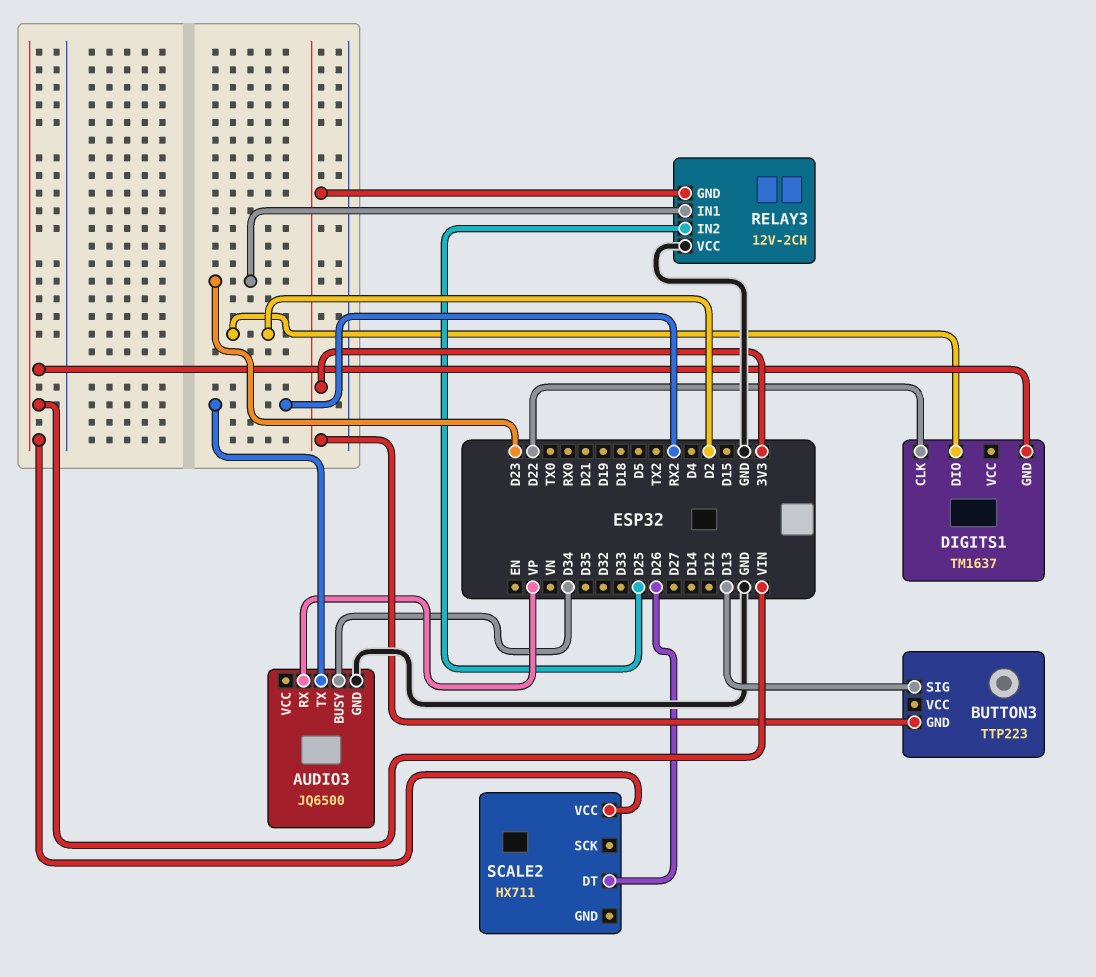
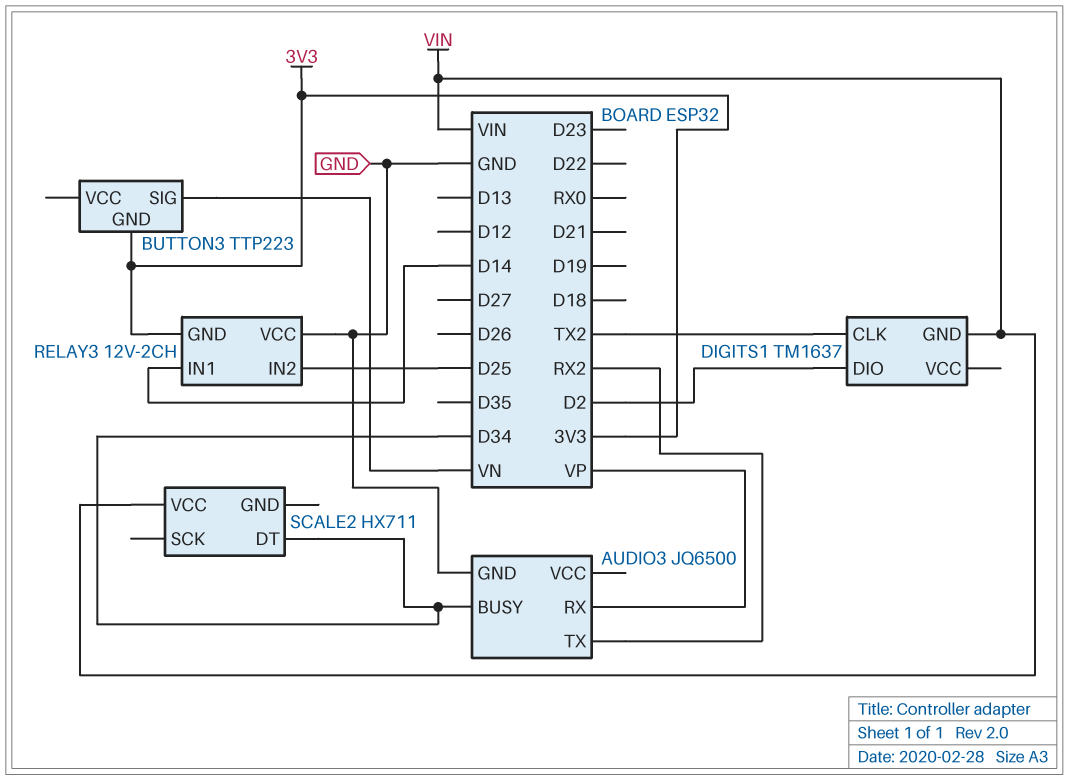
BUTTON3 pin SIG: D13 -> VN
DIGITS1 pin CLK: D22 -> TX2
RELAY3 pin IN1: D23 -> D14
SCALE2 pin DT: D26 -> D34

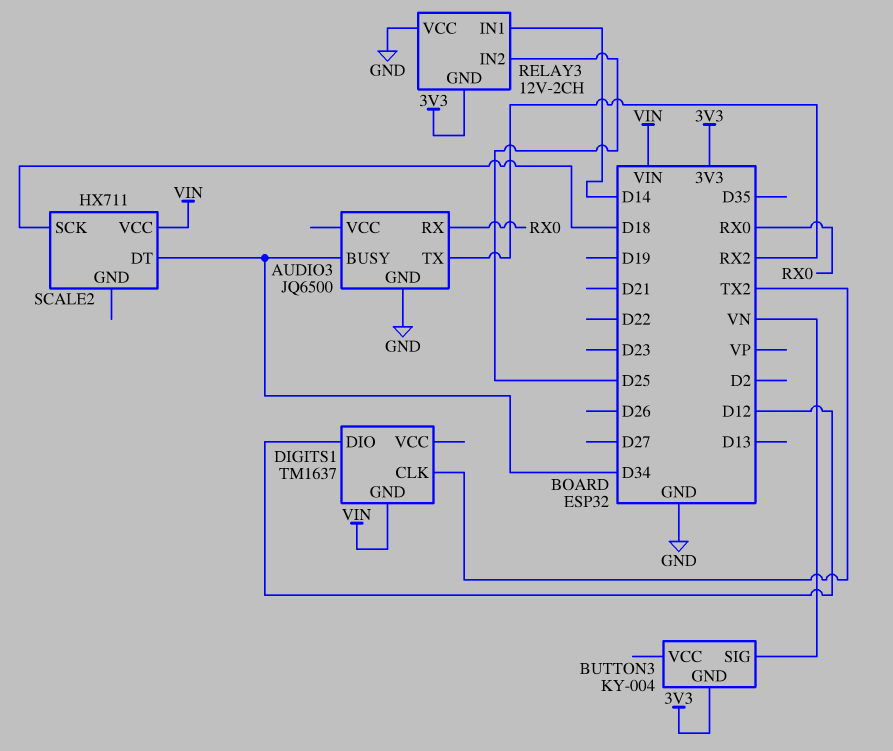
AUDIO3 pin RX: VP -> RX0
BUTTON3: TTP223 -> KY-004
DIGITS1 pin DIO: D2 -> D12
SCALE2 pin SCK: none -> D18

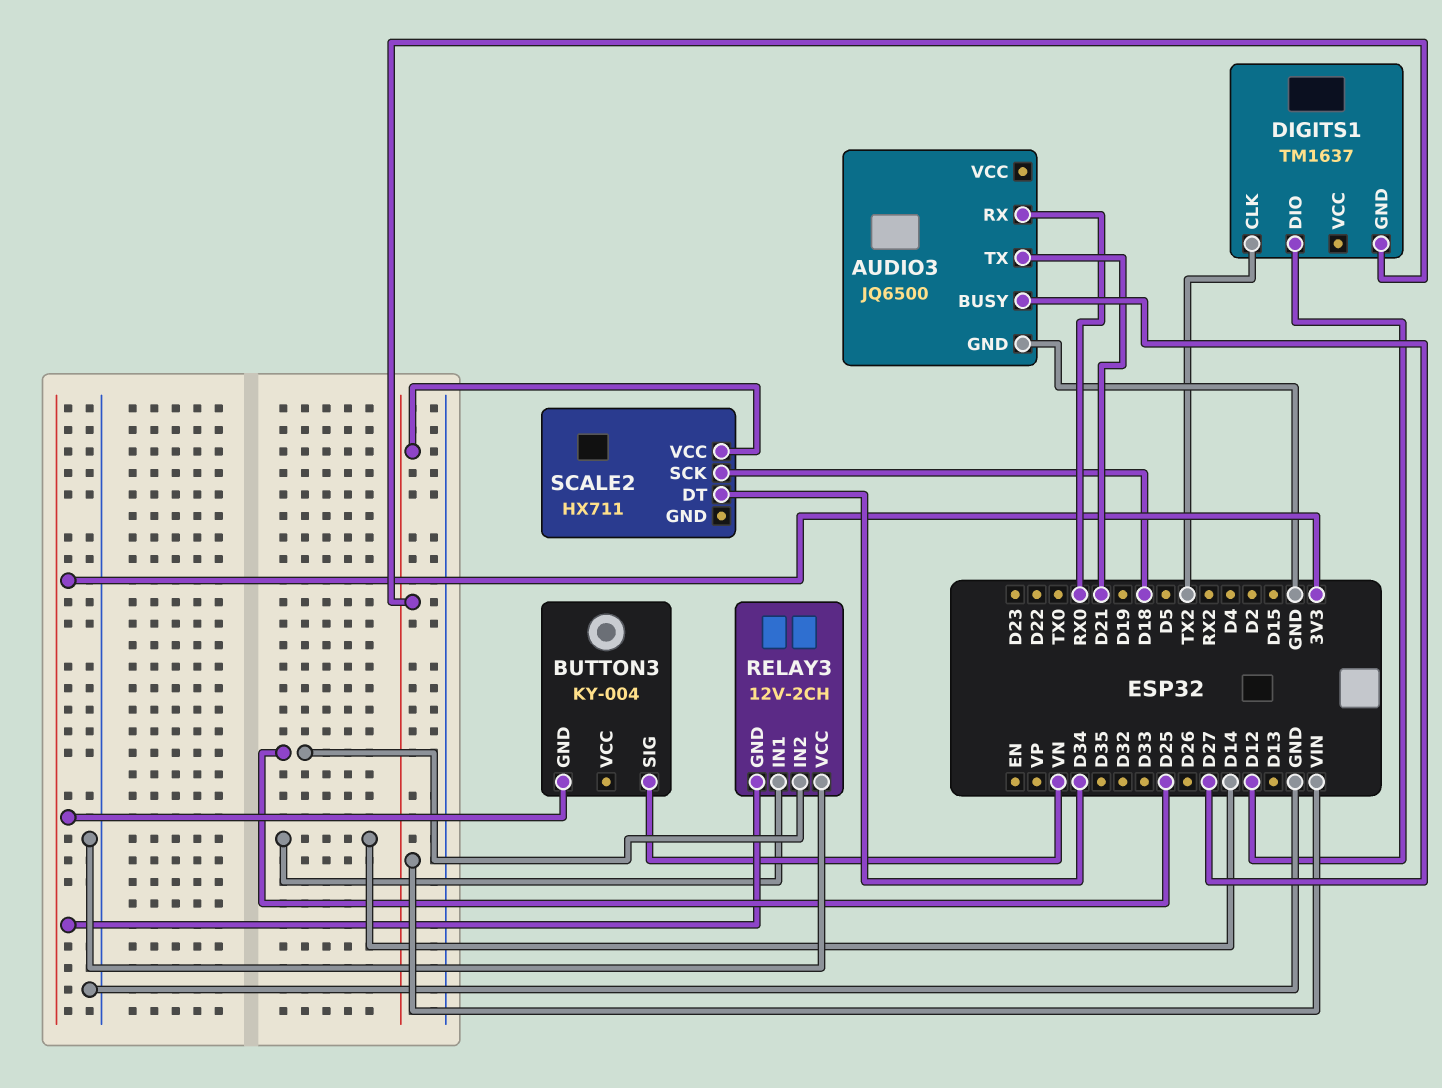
AUDIO3 pin BUSY: D34 -> D27
AUDIO3 pin TX: RX2 -> D21

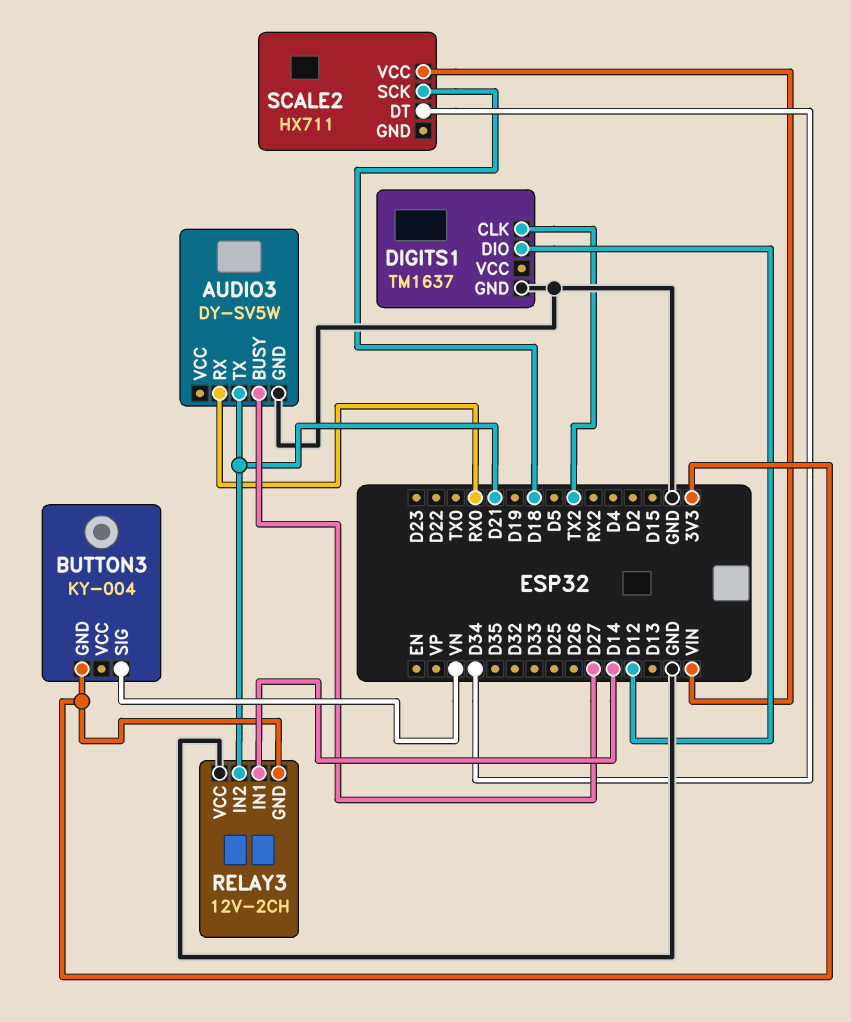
AUDIO3: JQ6500 -> DY-SV5W
DIGITS1 pin GND: VIN -> GND
RELAY3 pin IN2: D25 -> D21

